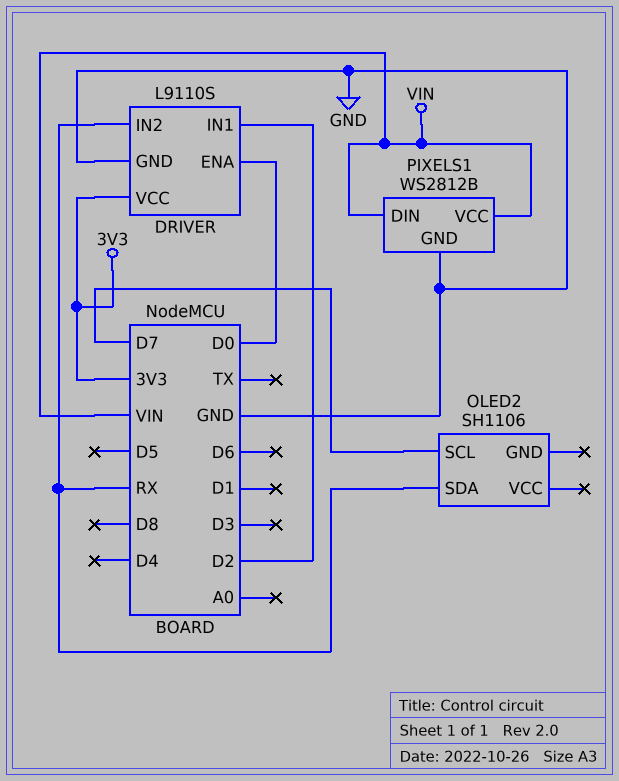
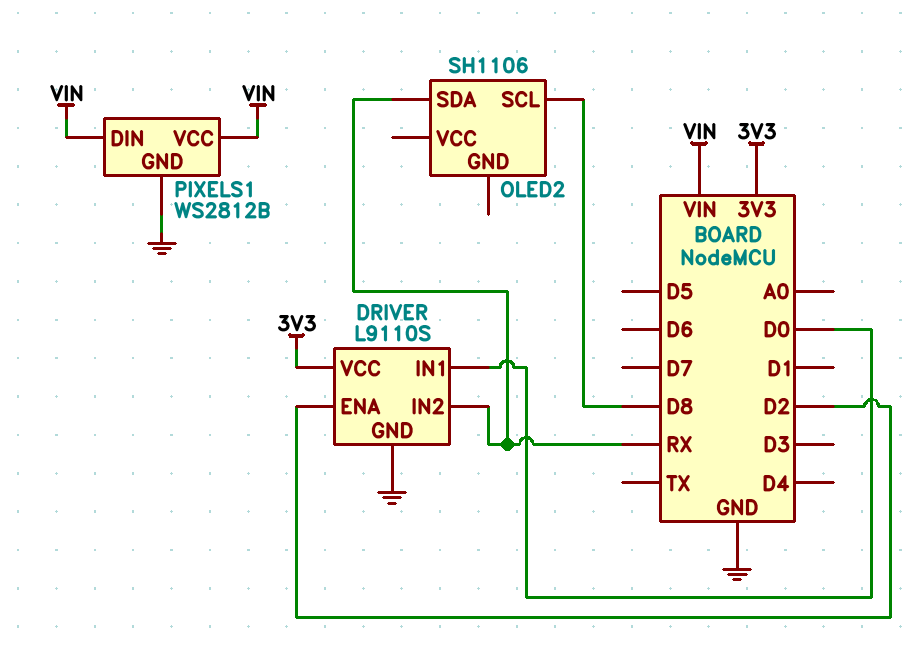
DRIVER pin ENA: D0 -> D2
DRIVER pin IN1: D2 -> D0
OLED2 pin SCL: D7 -> D8

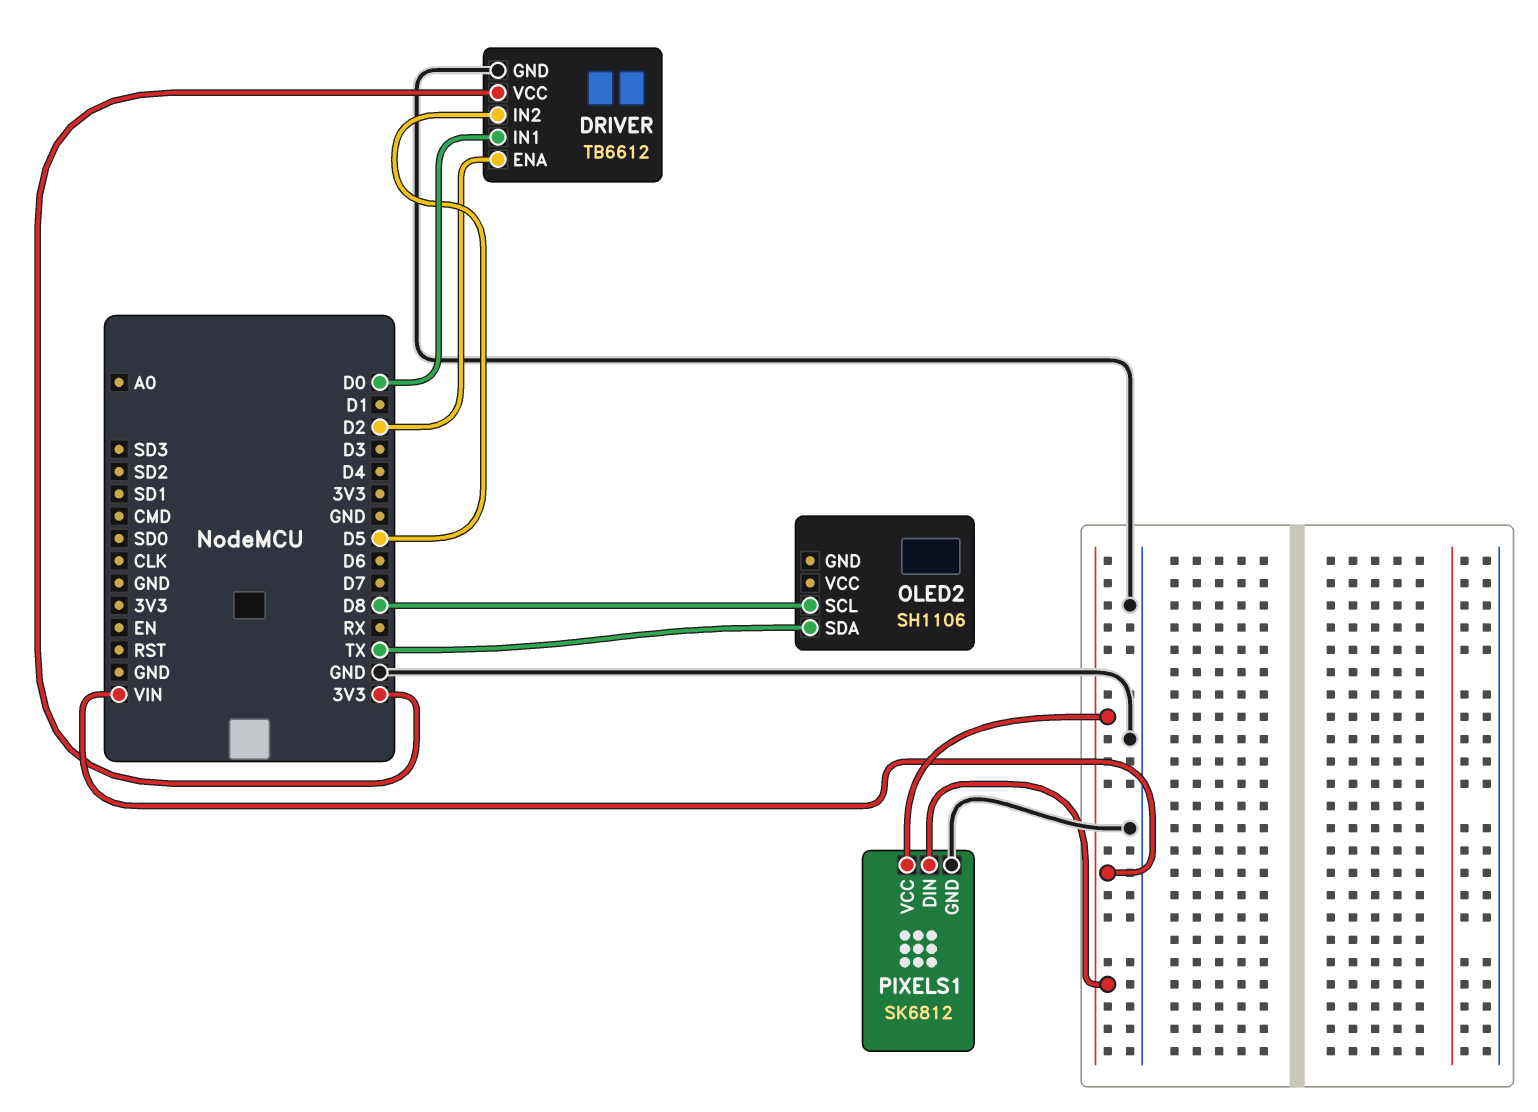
DRIVER: L9110S -> TB6612
DRIVER pin IN2: RX -> D5
OLED2 pin SDA: RX -> TX
PIXELS1: WS2812B -> SK6812

